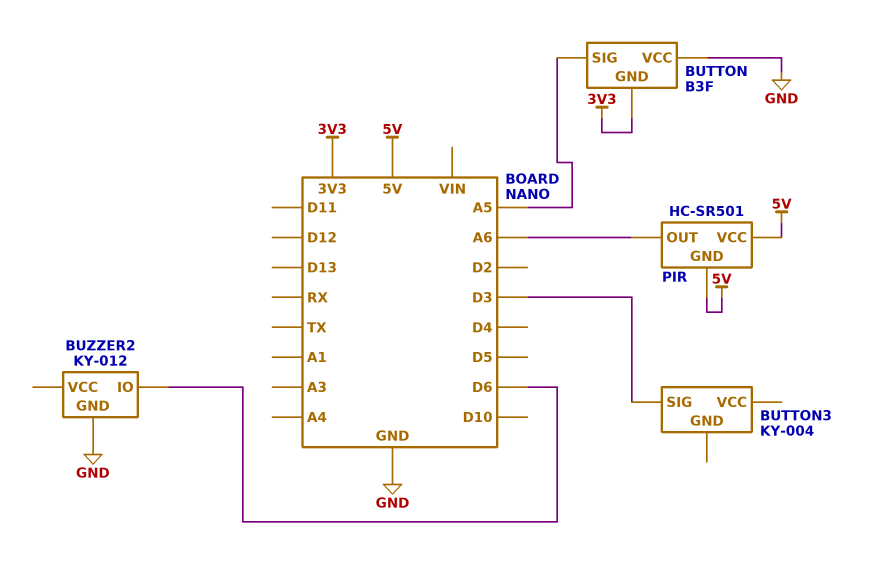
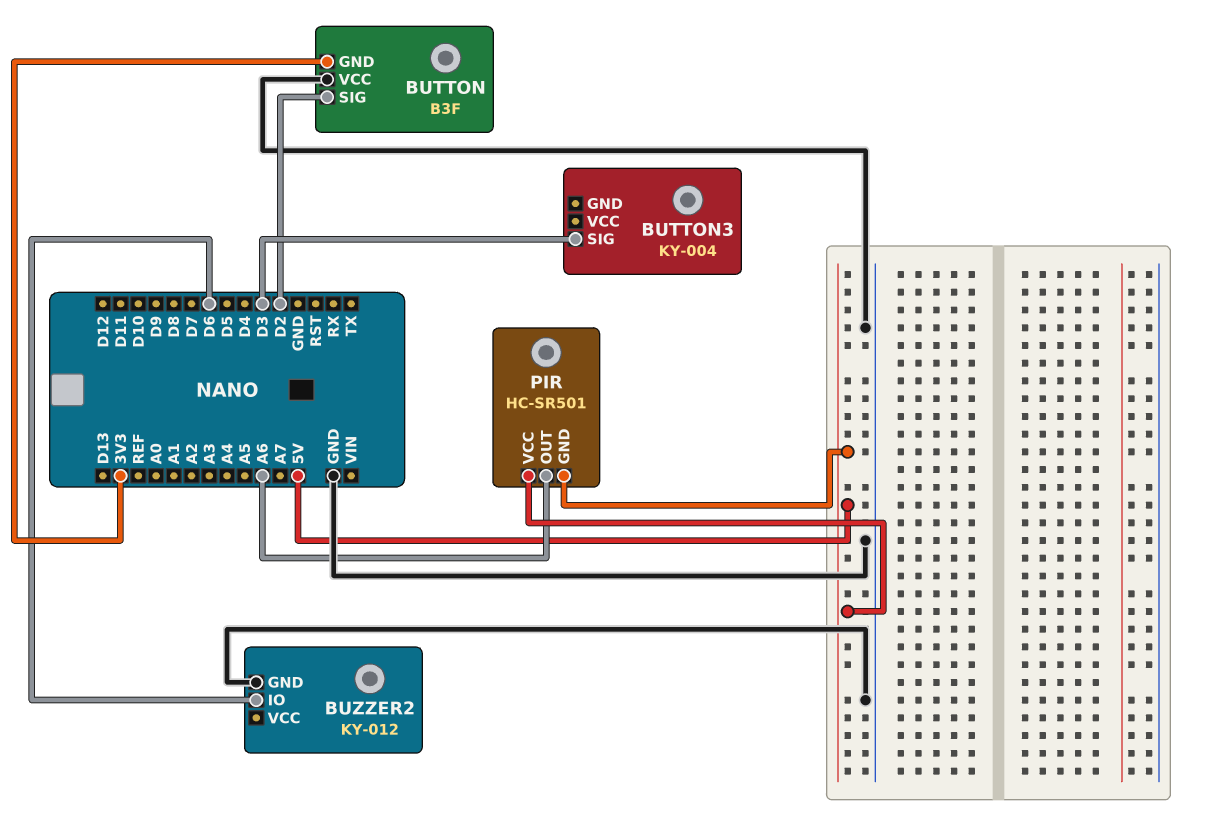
BUTTON pin SIG: A5 -> D2

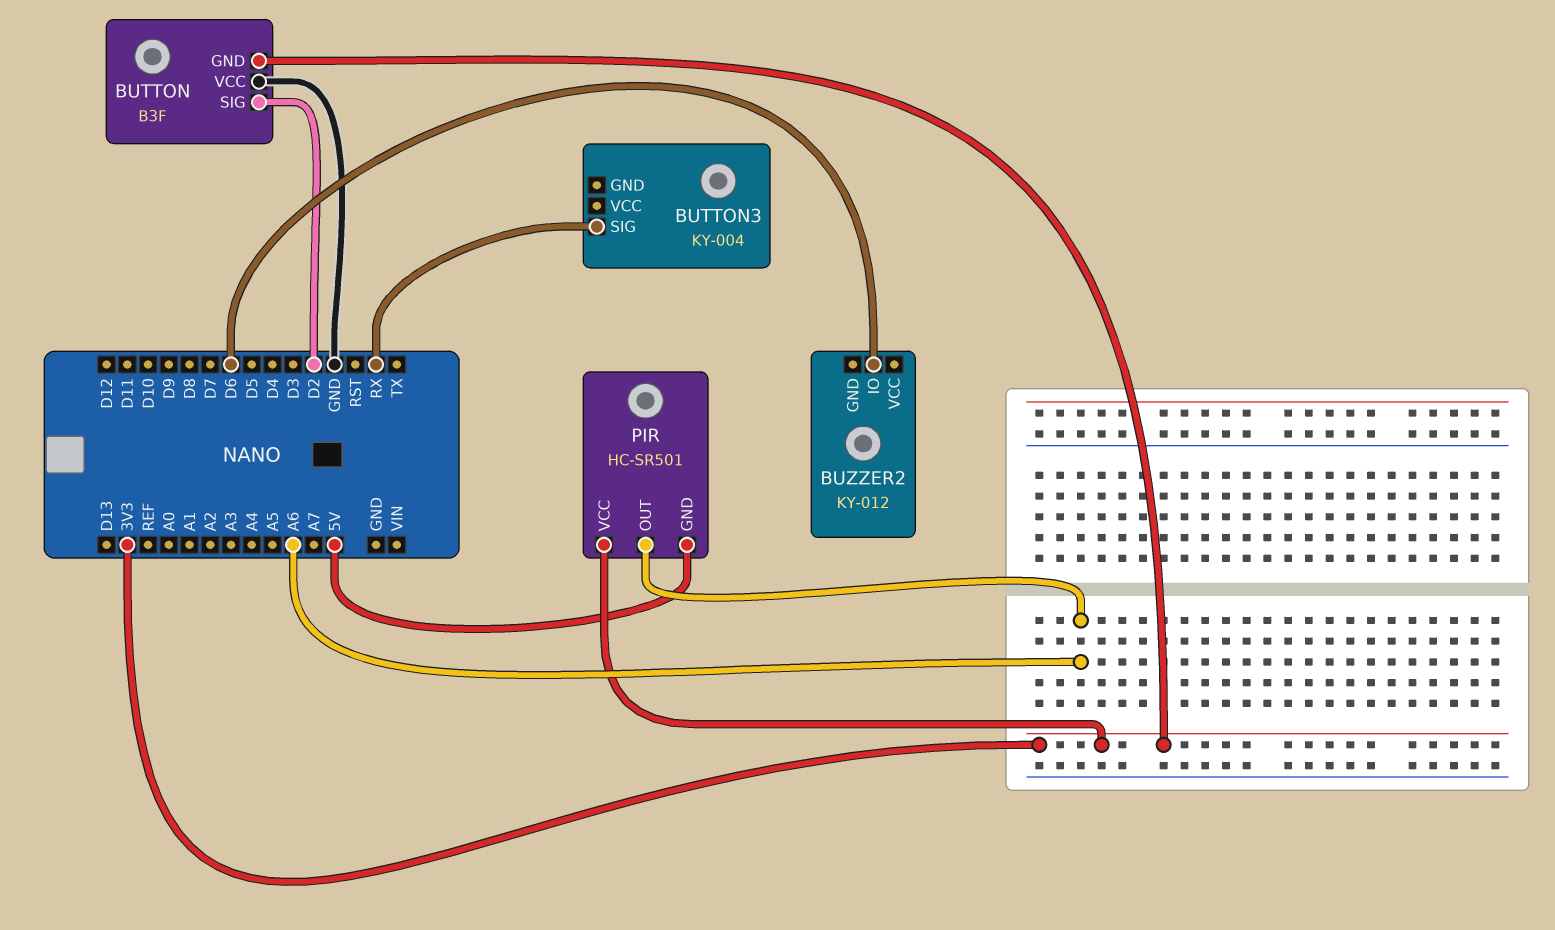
BUTTON3 pin SIG: D3 -> RX
BUZZER2 pin GND: GND -> none
PIR pin VCC: 5V -> 3V3

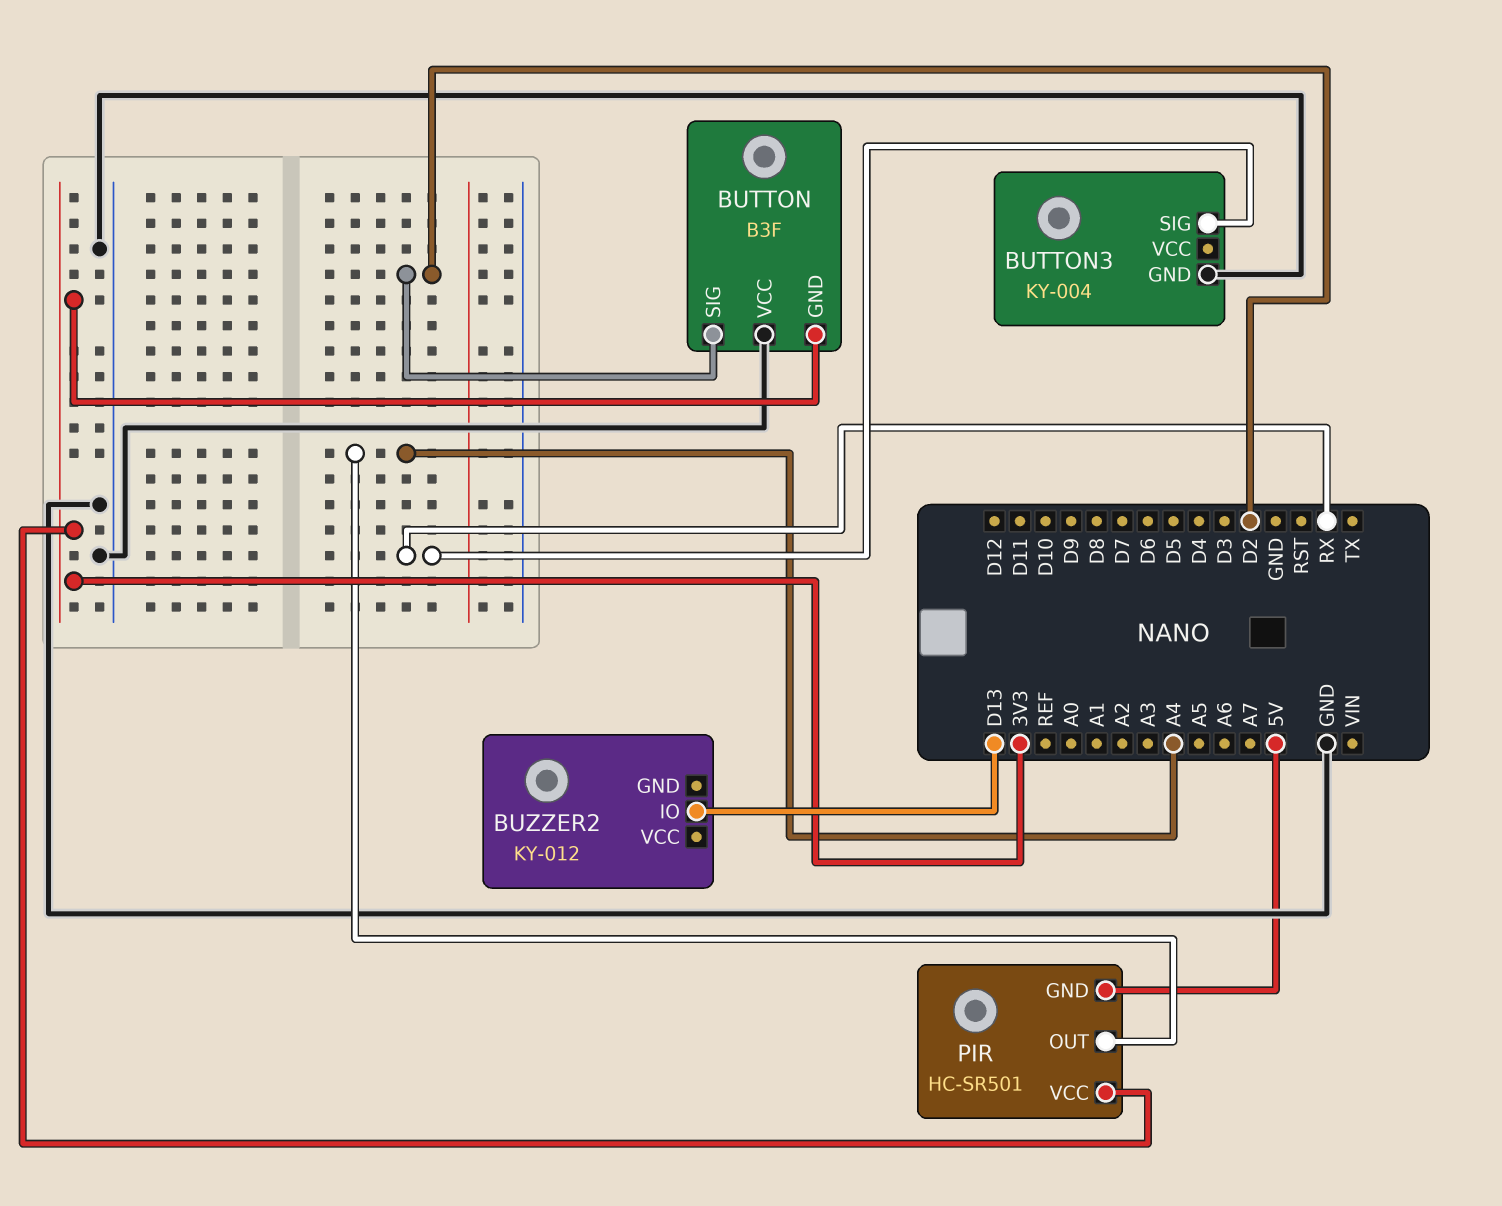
BUTTON3 pin GND: none -> GND
BUZZER2 pin IO: D6 -> D13
PIR pin OUT: A6 -> A4

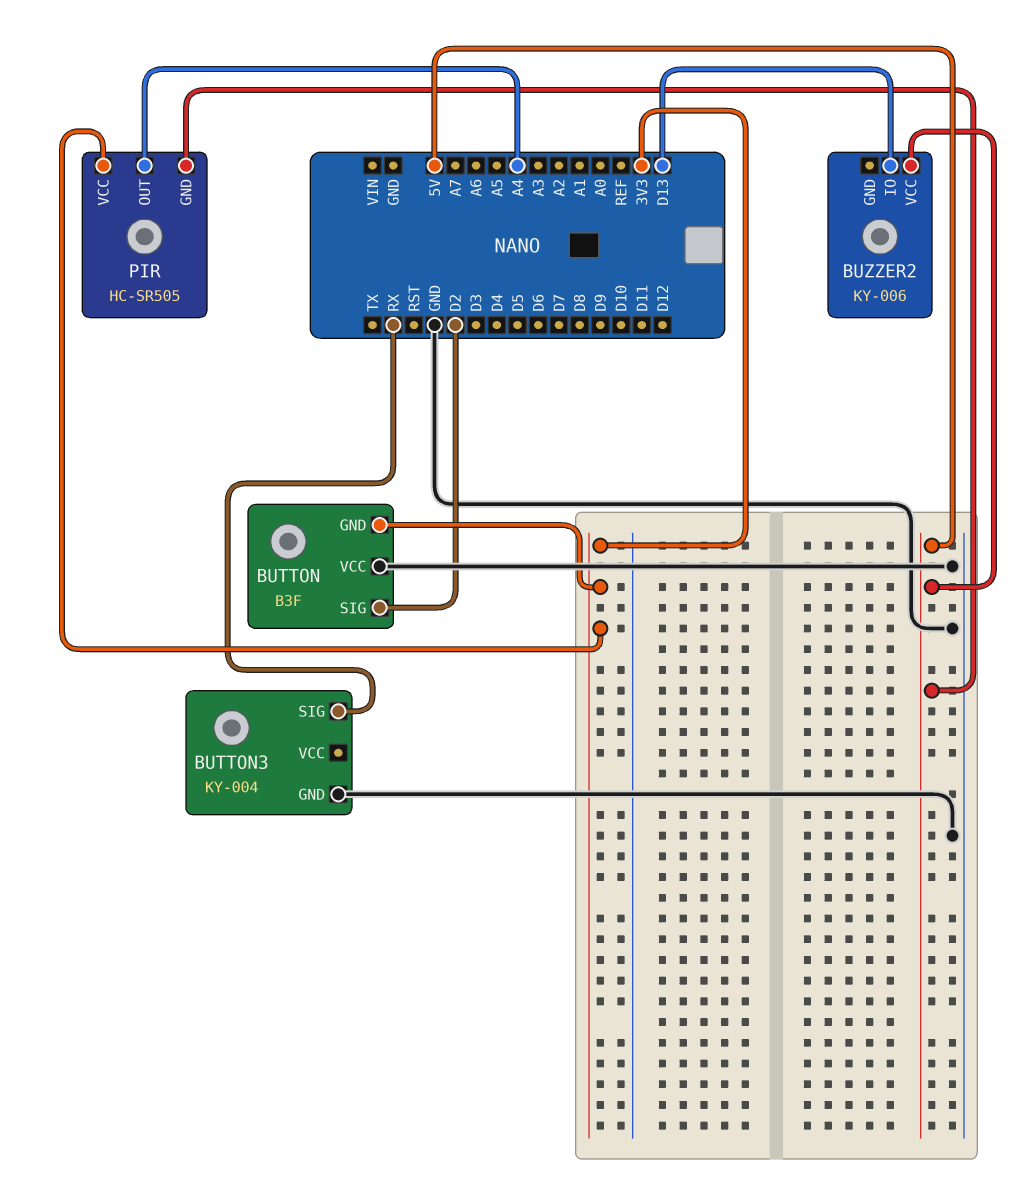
BUZZER2: KY-012 -> KY-006
BUZZER2 pin VCC: none -> 5V
PIR: HC-SR501 -> HC-SR505

